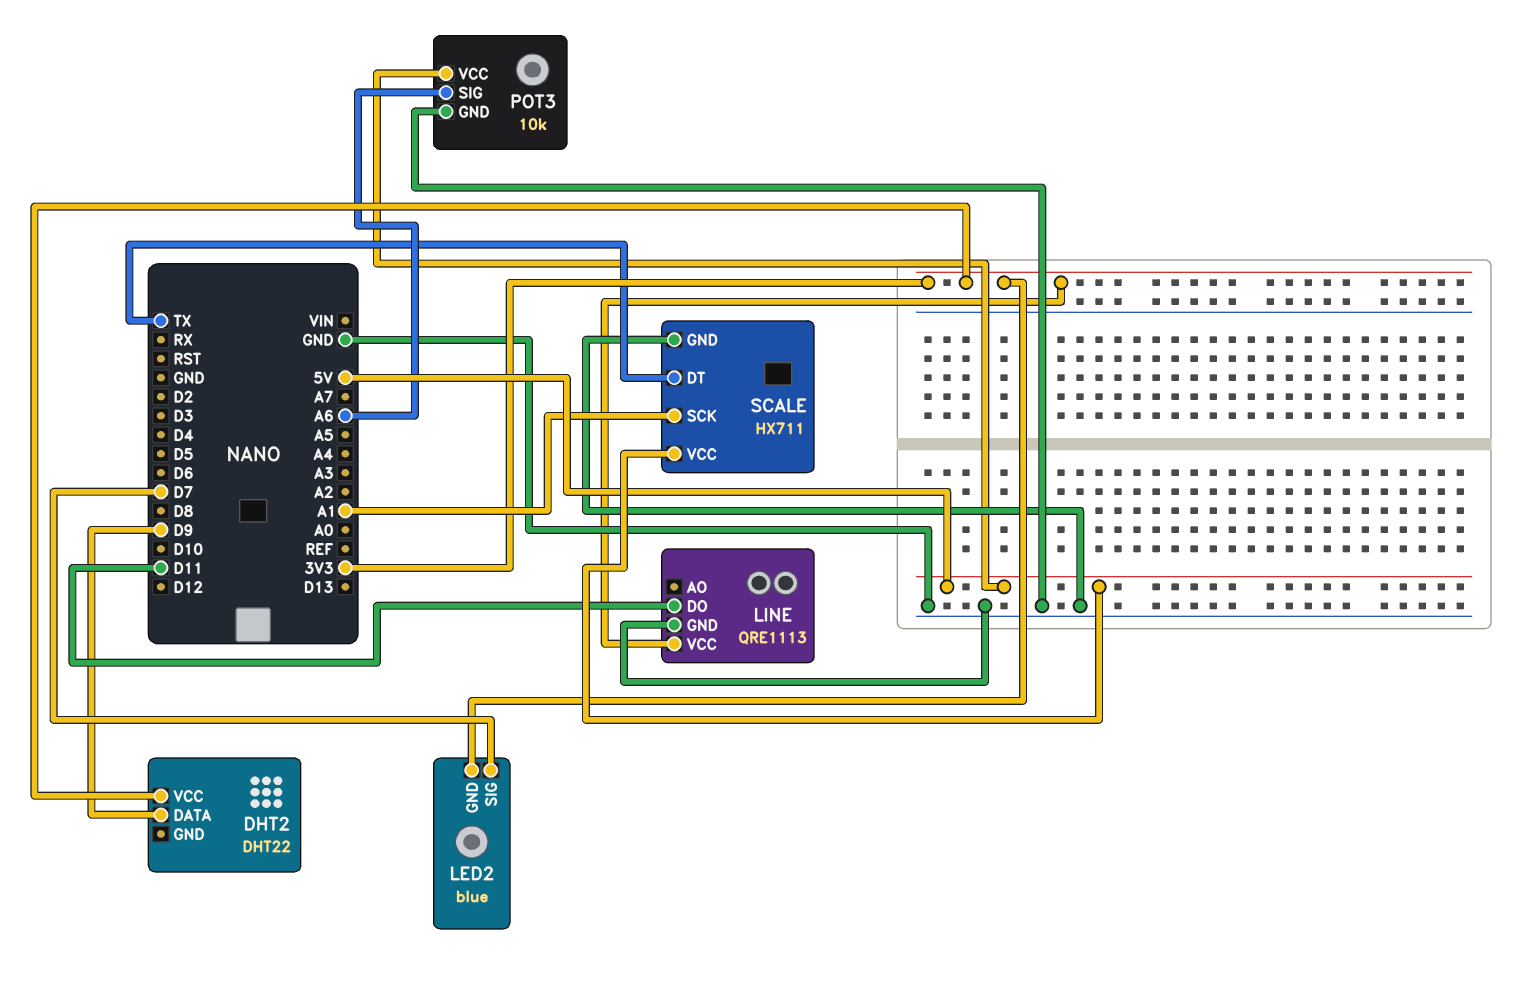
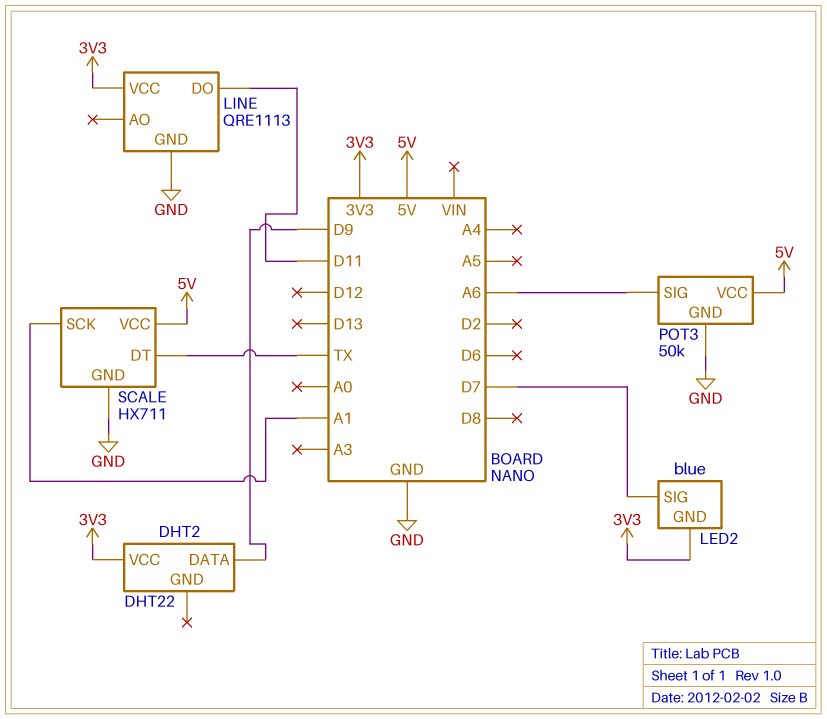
POT3: 10k -> 50k

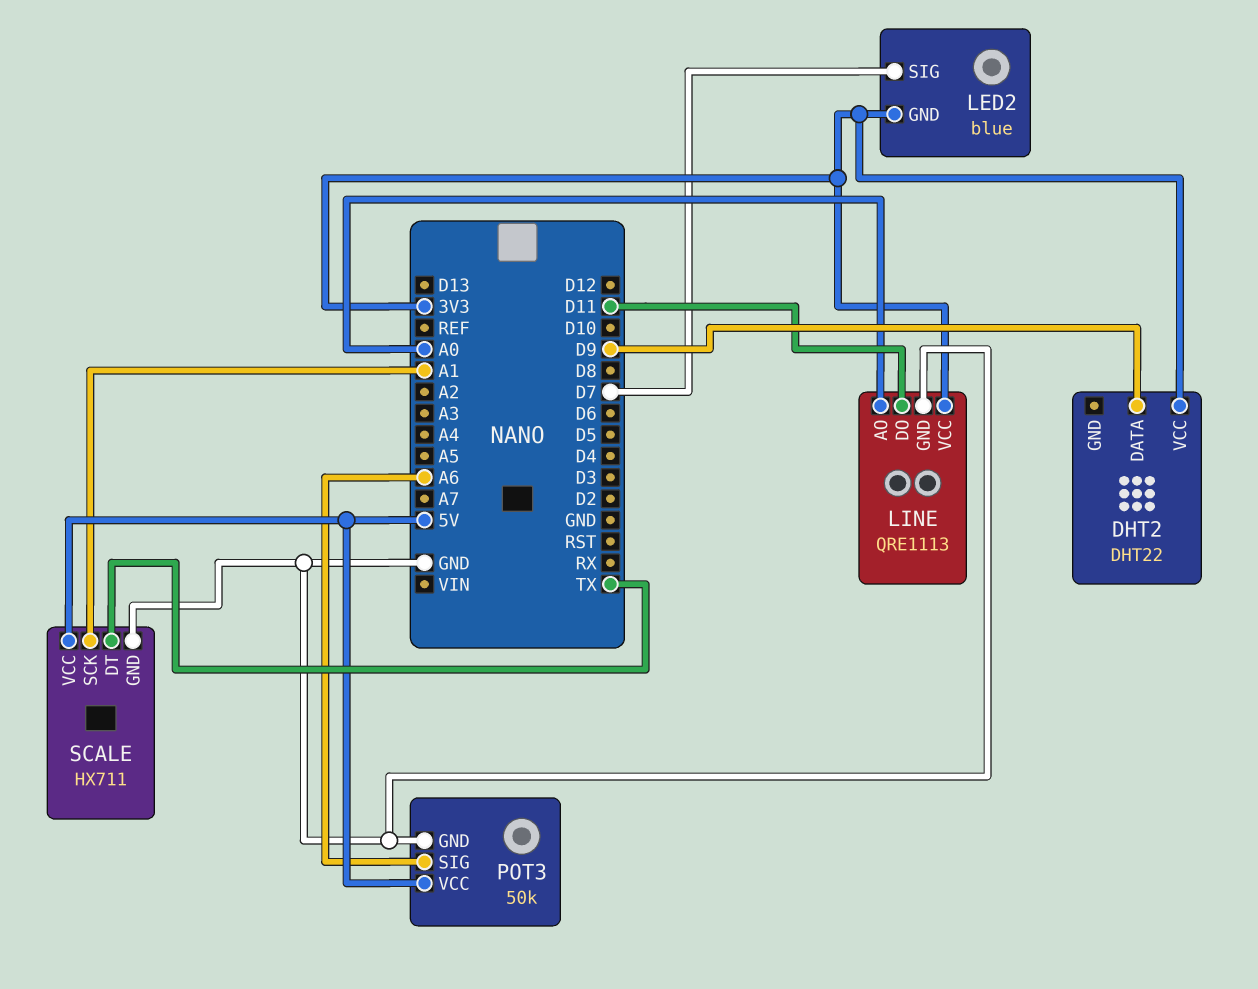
LINE pin AO: none -> A0

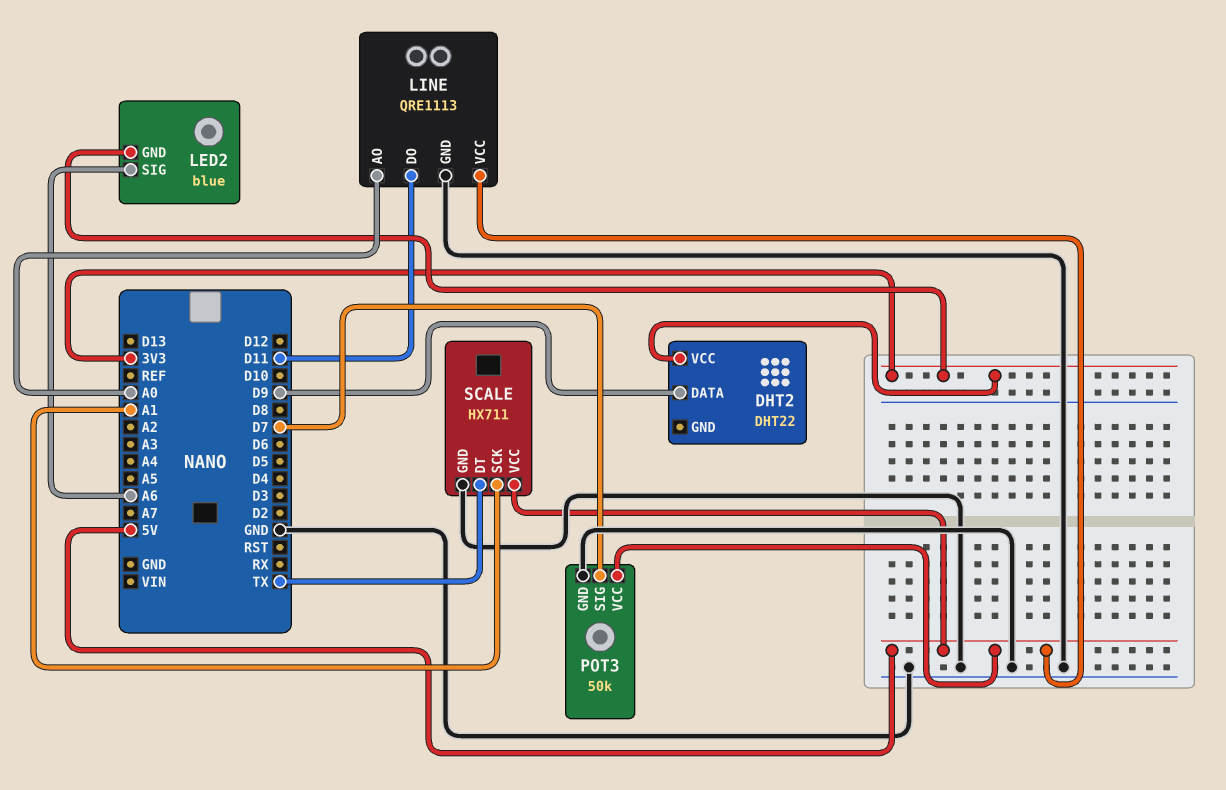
LED2 pin SIG: D7 -> A6
LINE pin VCC: 3V3 -> 5V
POT3 pin SIG: A6 -> D7

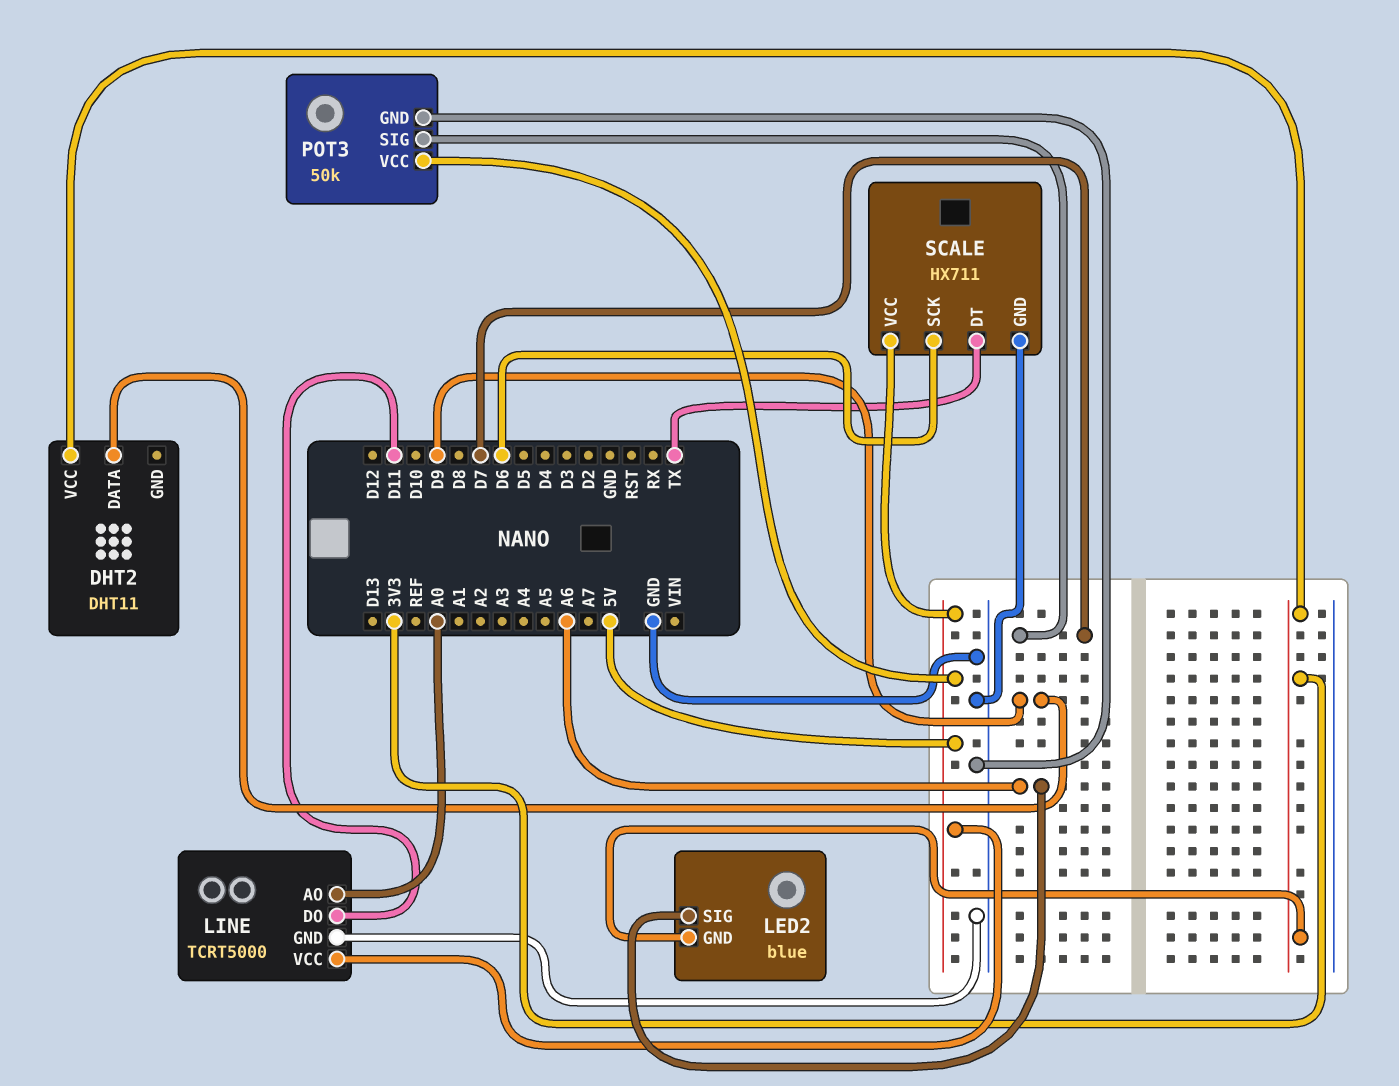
DHT2: DHT22 -> DHT11
LINE: QRE1113 -> TCRT5000
SCALE pin SCK: A1 -> D6

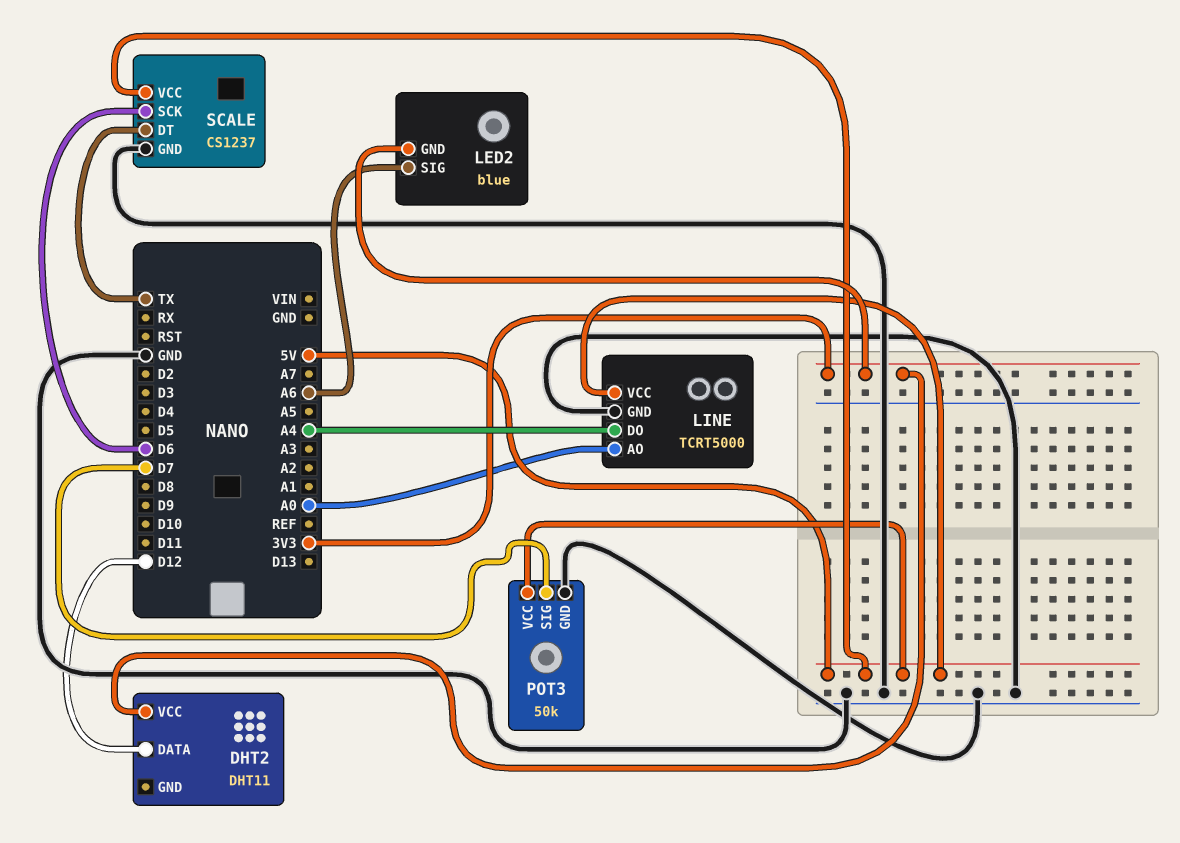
DHT2 pin DATA: D9 -> D12
LINE pin DO: D11 -> A4
SCALE: HX711 -> CS1237

